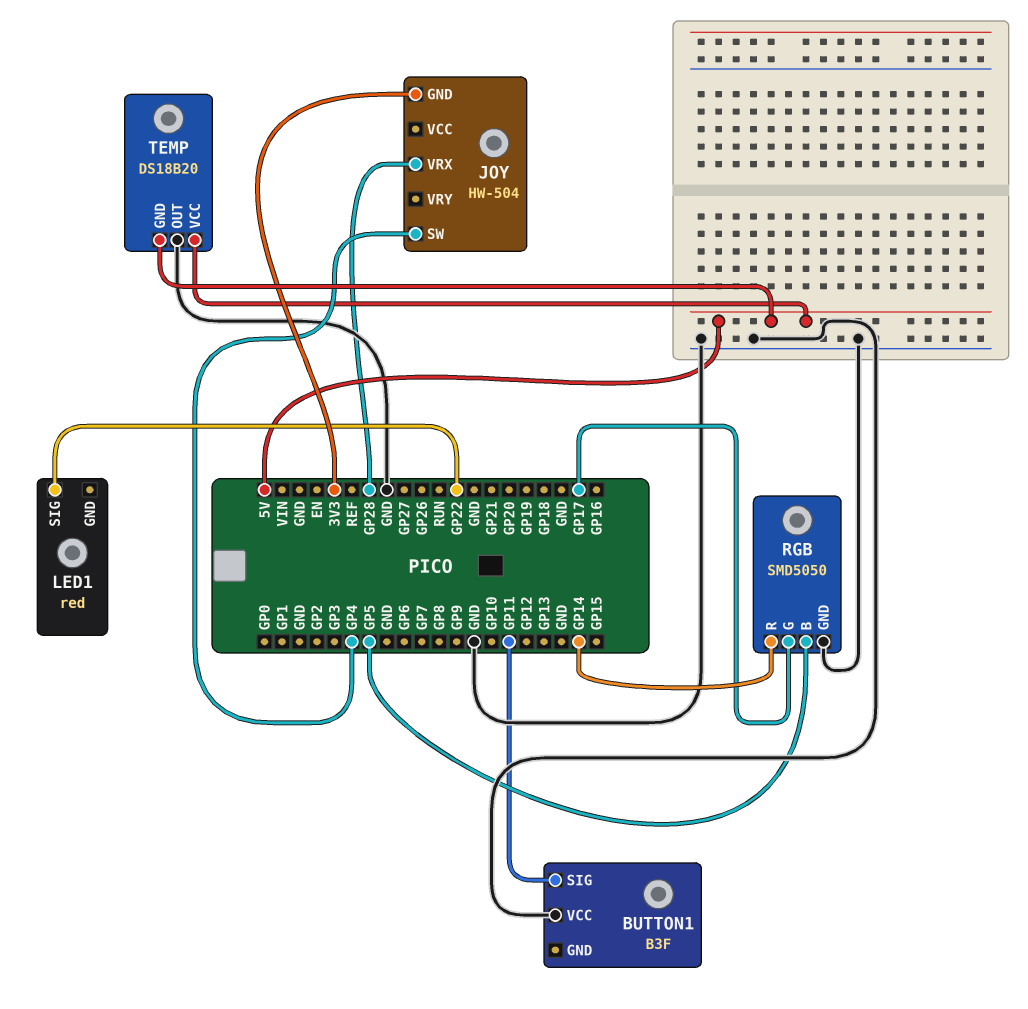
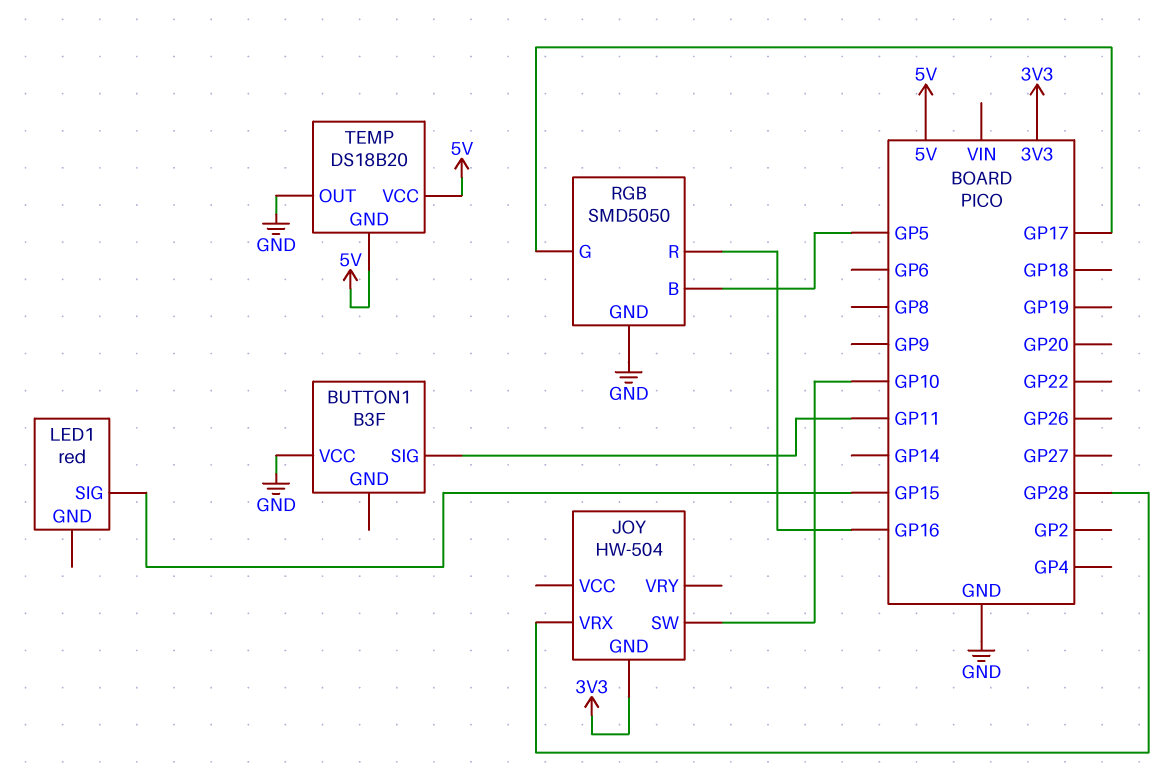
JOY pin SW: GP4 -> GP10
LED1 pin SIG: GP22 -> GP15
RGB pin R: GP14 -> GP16

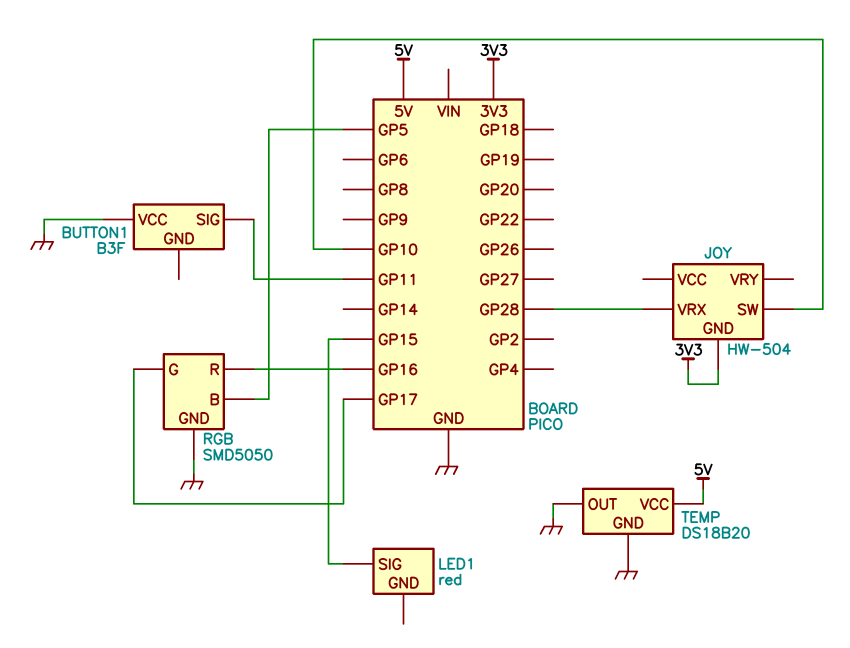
TEMP pin GND: 5V -> GND

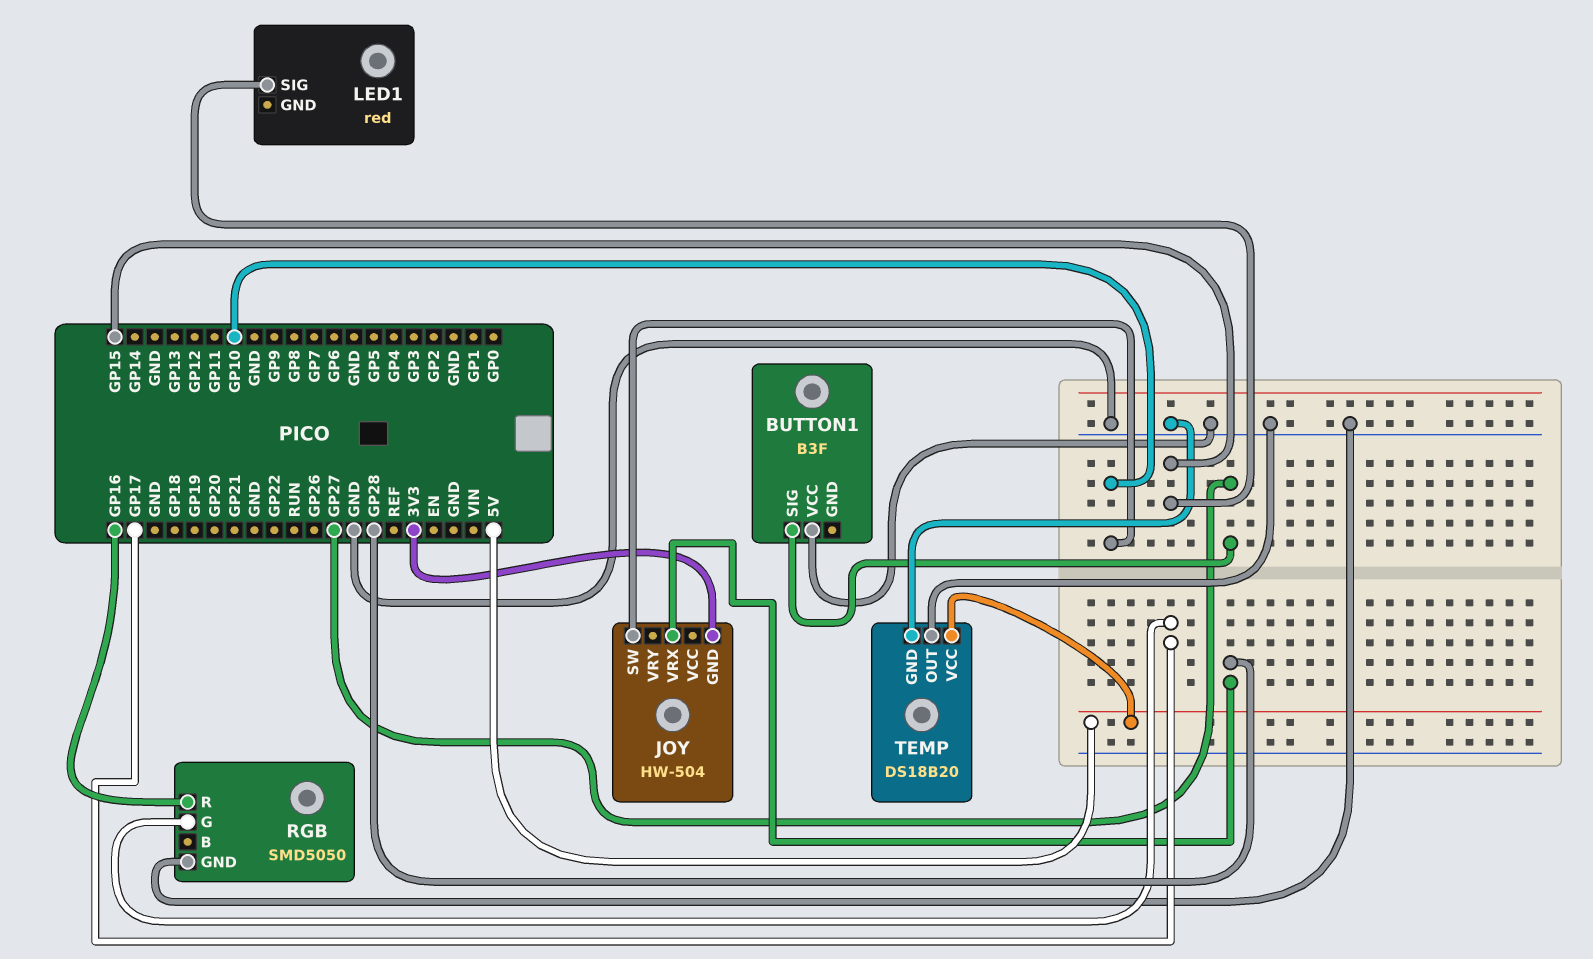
BUTTON1 pin SIG: GP11 -> GP27
RGB pin B: GP5 -> none

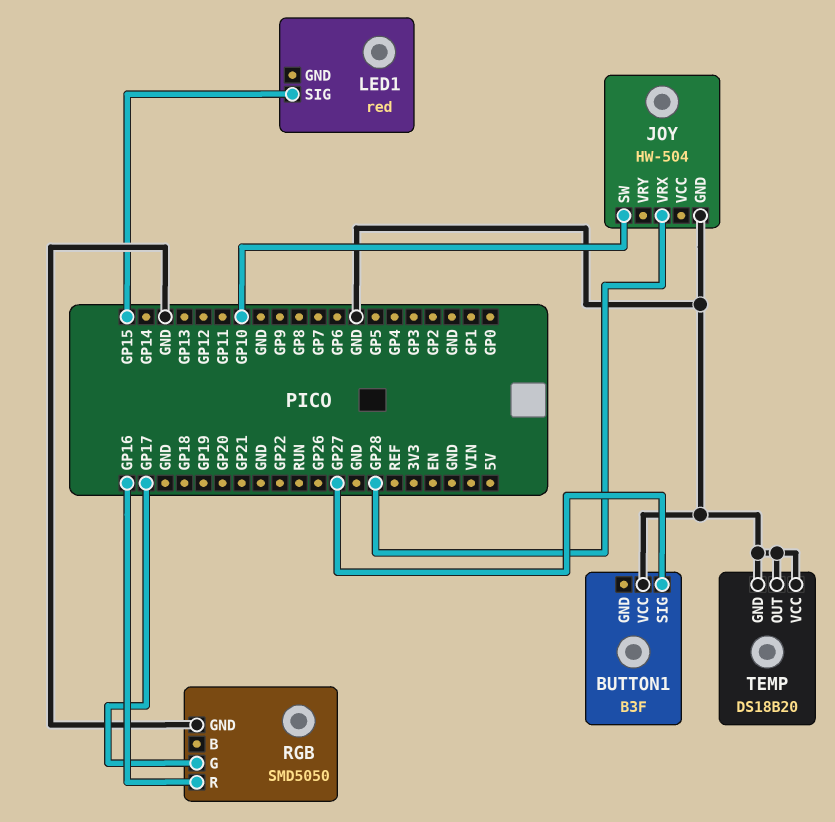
JOY pin GND: 3V3 -> GND
TEMP pin VCC: 5V -> GND

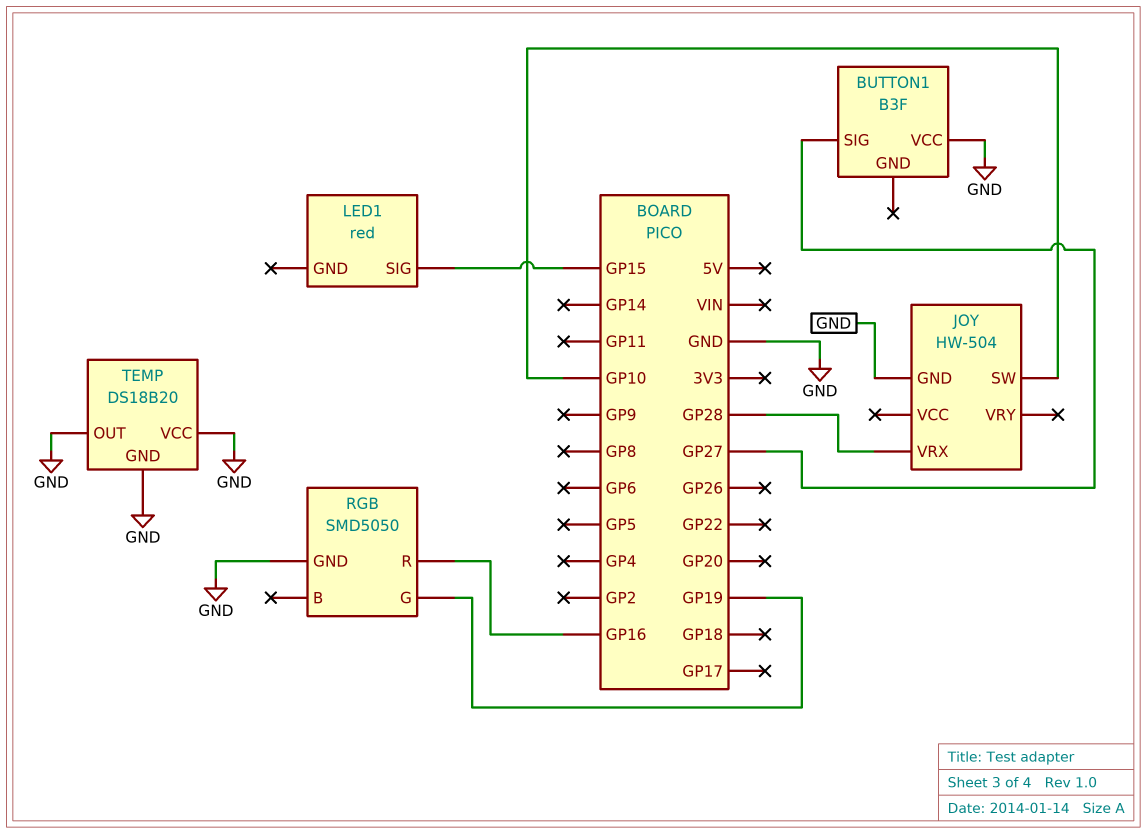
RGB pin G: GP17 -> GP19

